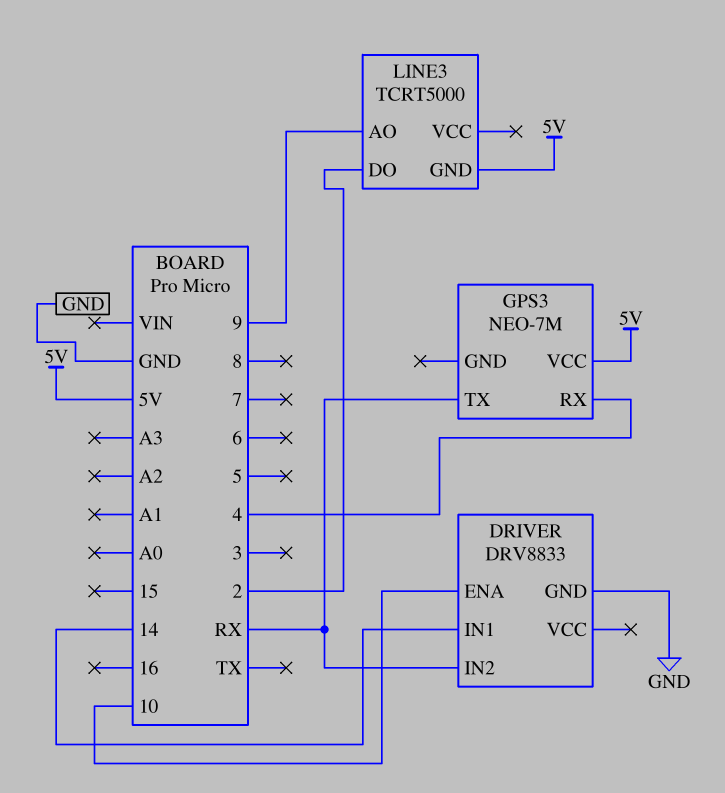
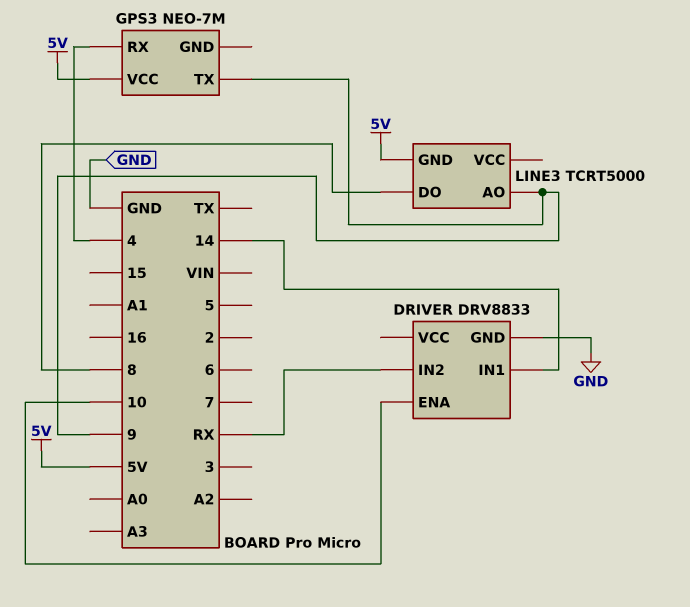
GPS3 pin TX: RX -> 9
LINE3 pin DO: 2 -> 8

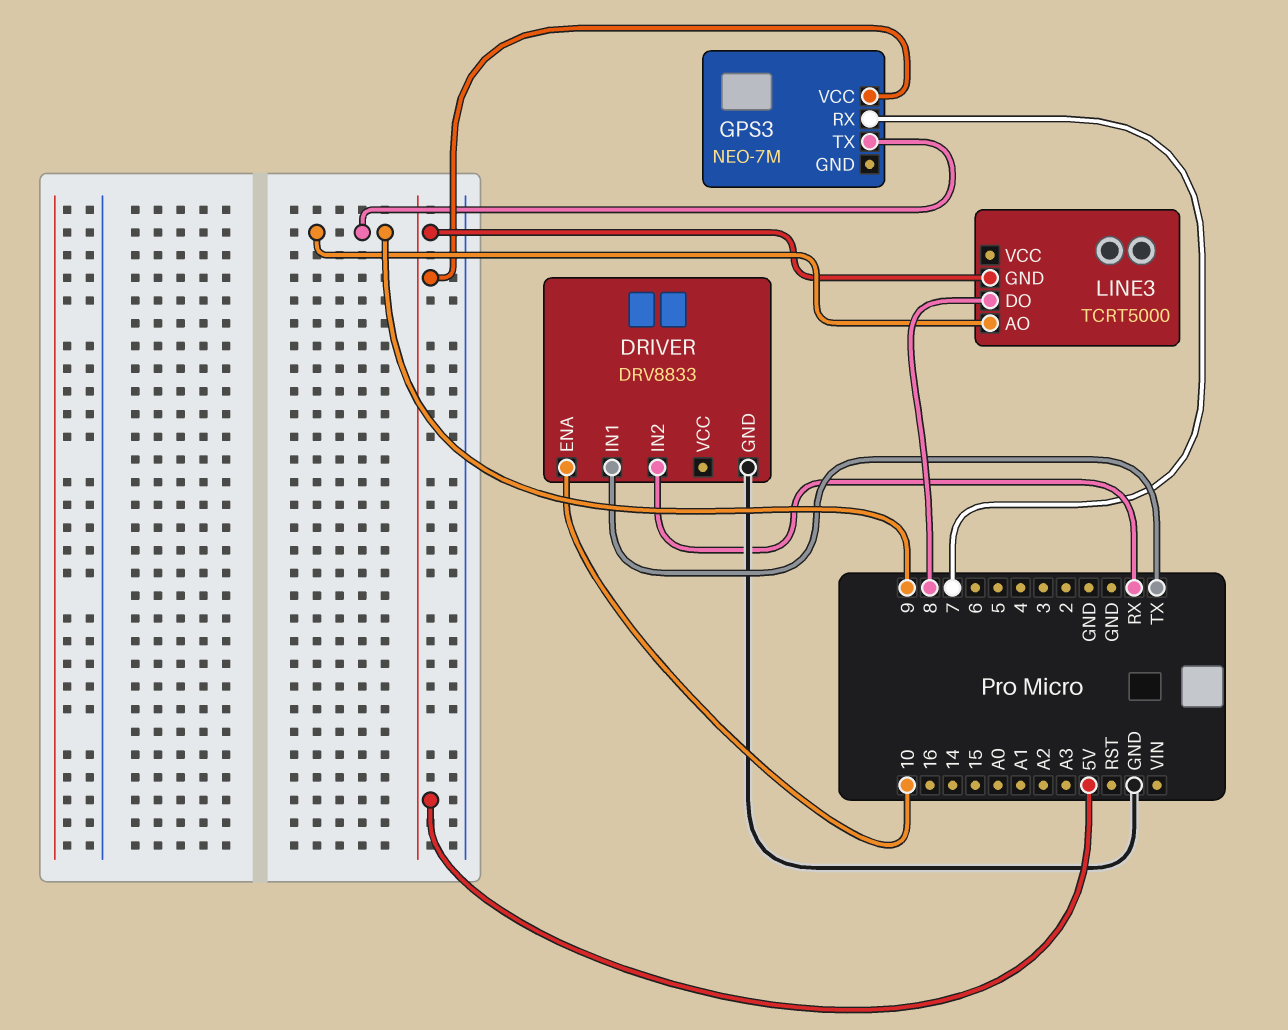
DRIVER pin IN1: 14 -> TX
GPS3 pin RX: 4 -> 7

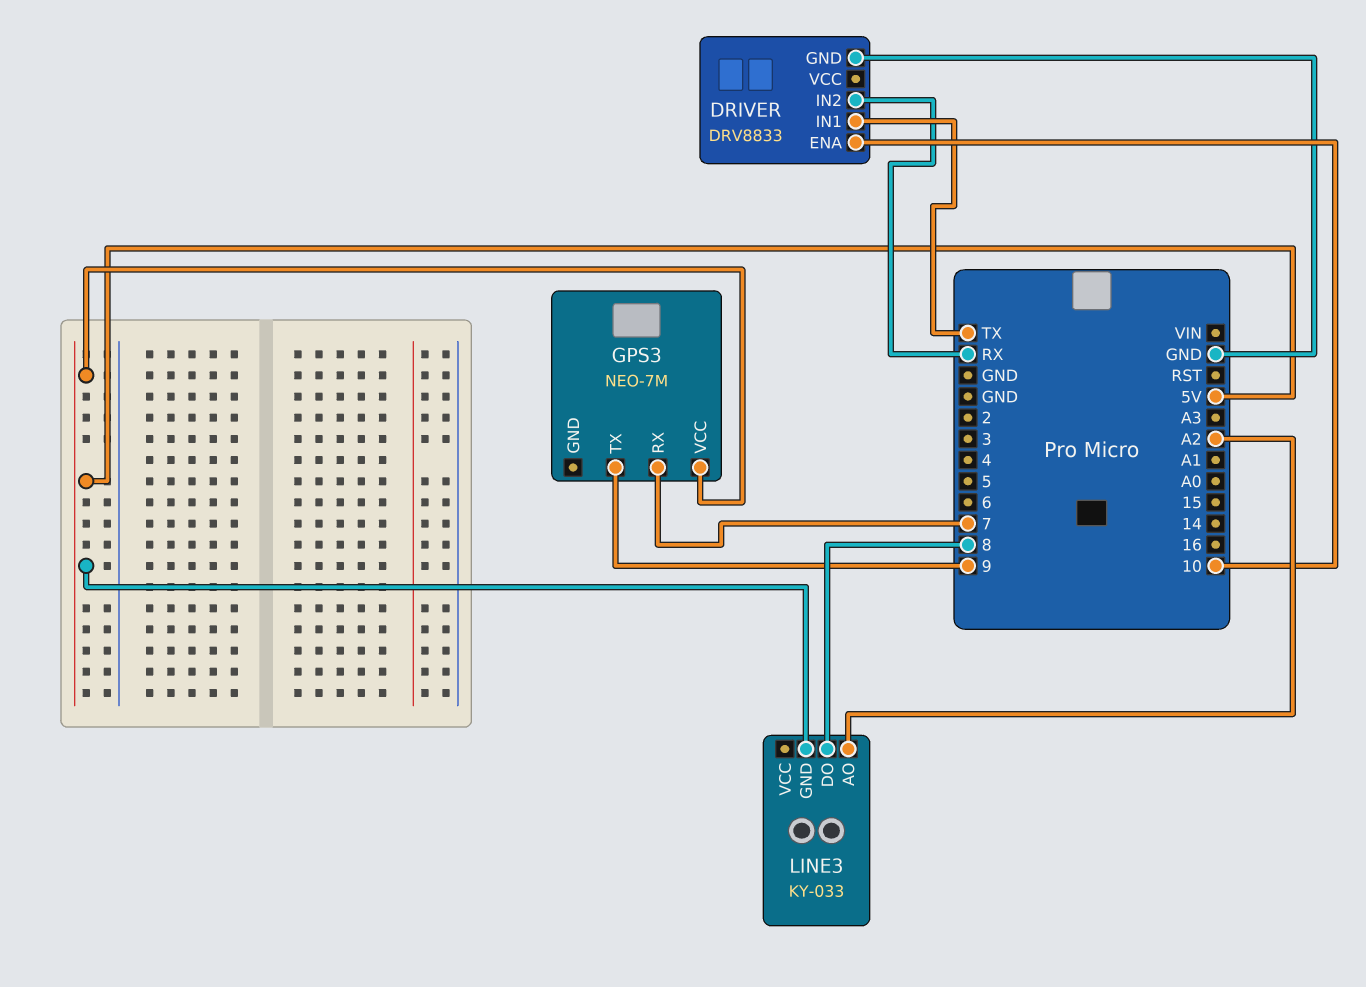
LINE3: TCRT5000 -> KY-033
LINE3 pin AO: 9 -> A2

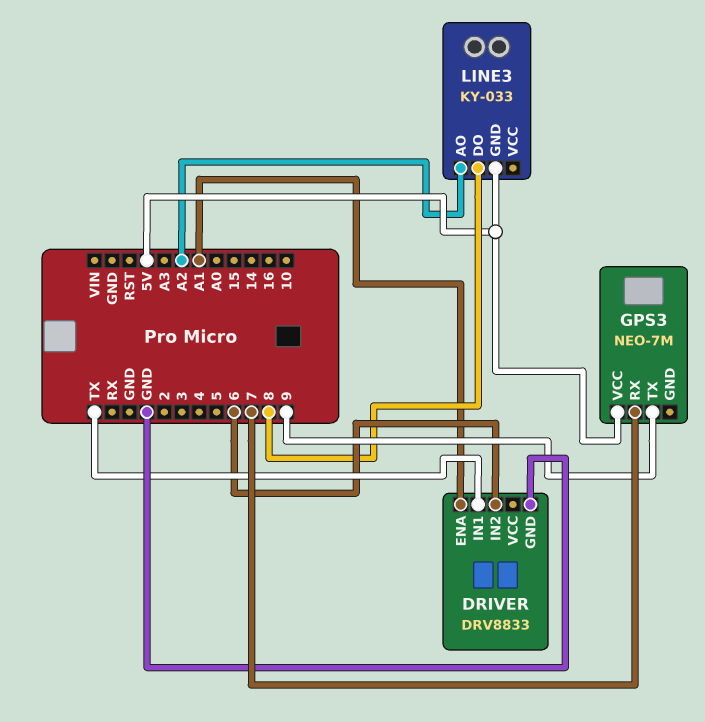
DRIVER pin ENA: 10 -> A1
DRIVER pin IN2: RX -> 6

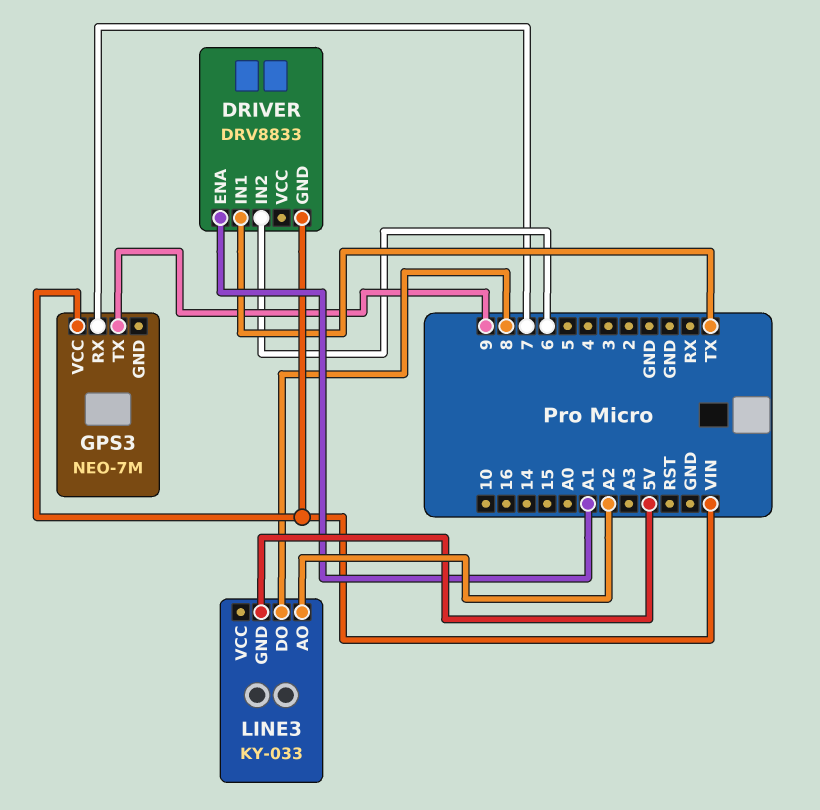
DRIVER pin GND: GND -> VIN
GPS3 pin VCC: 5V -> VIN

